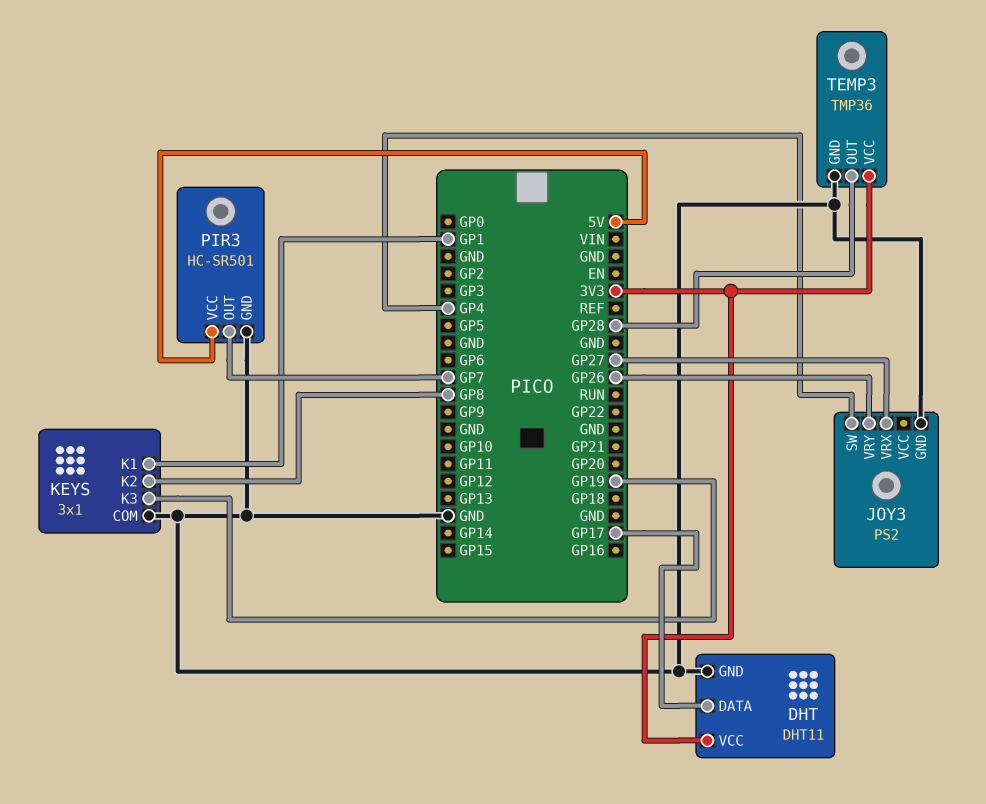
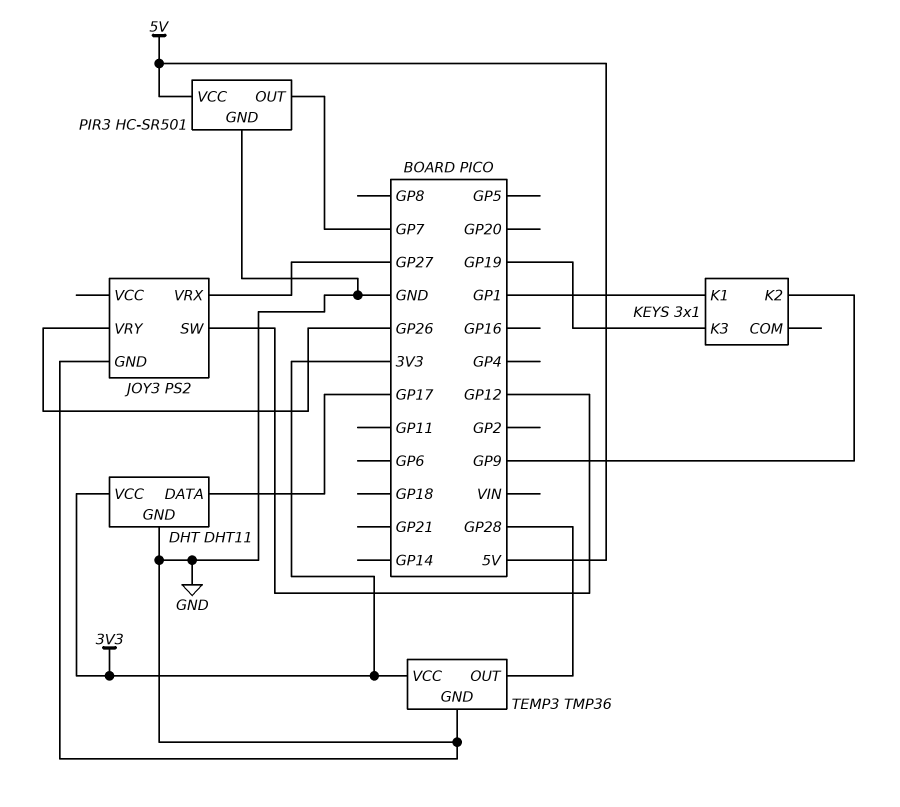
JOY3 pin SW: GP4 -> GP12
KEYS pin COM: GND -> none
KEYS pin K2: GP8 -> GP9

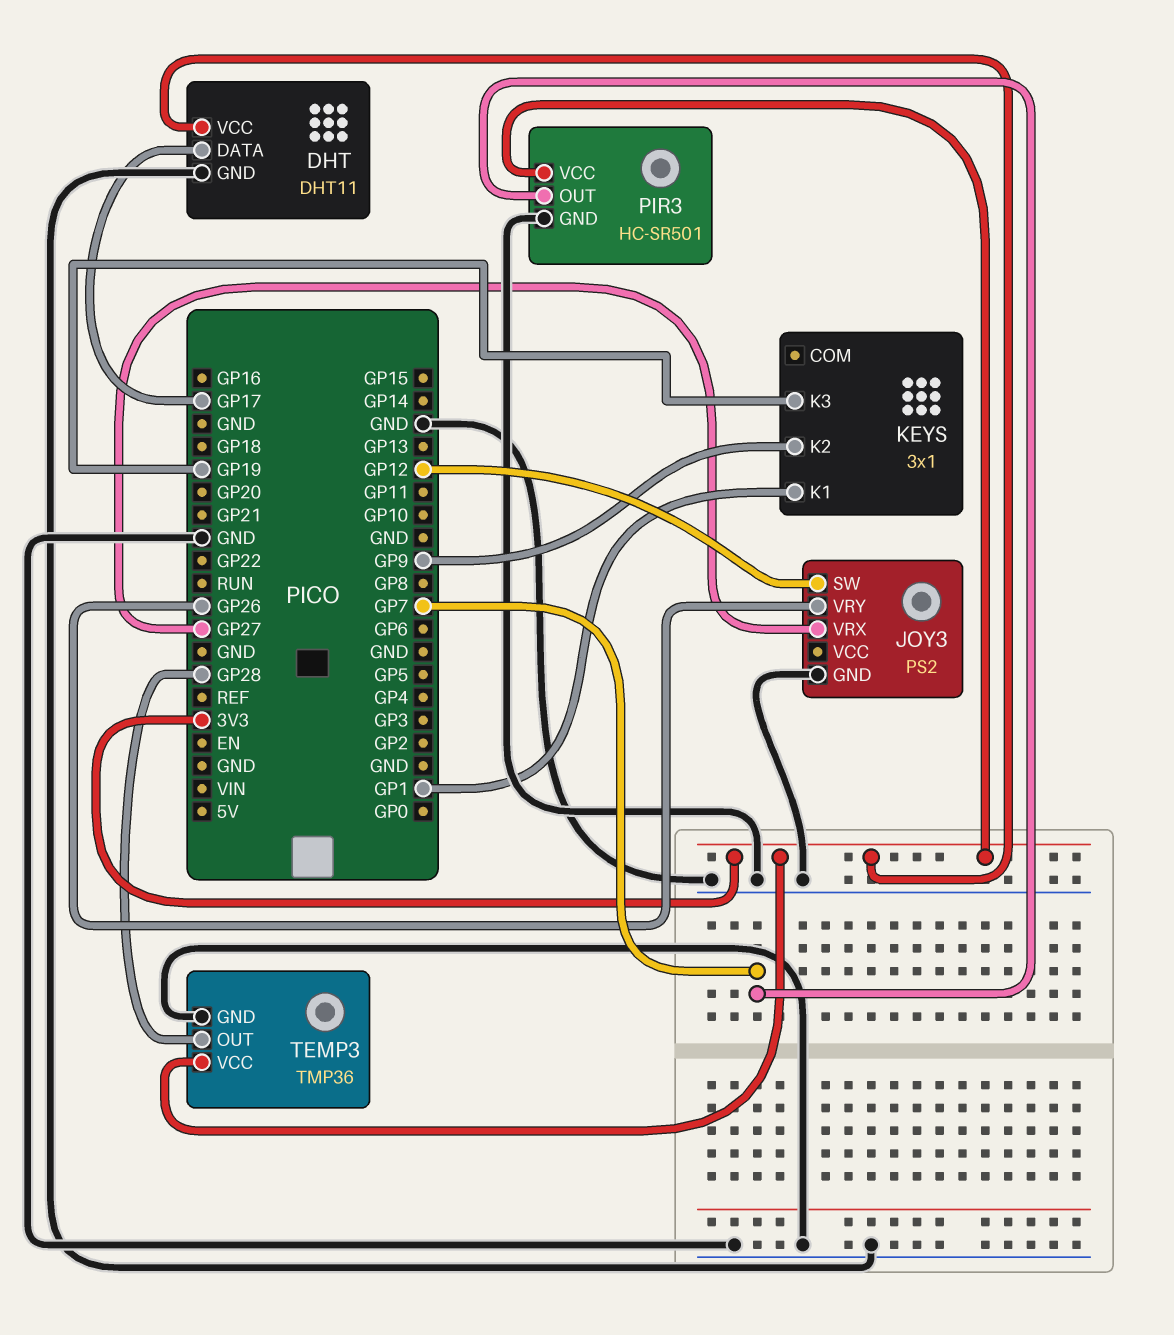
PIR3 pin VCC: 5V -> 3V3

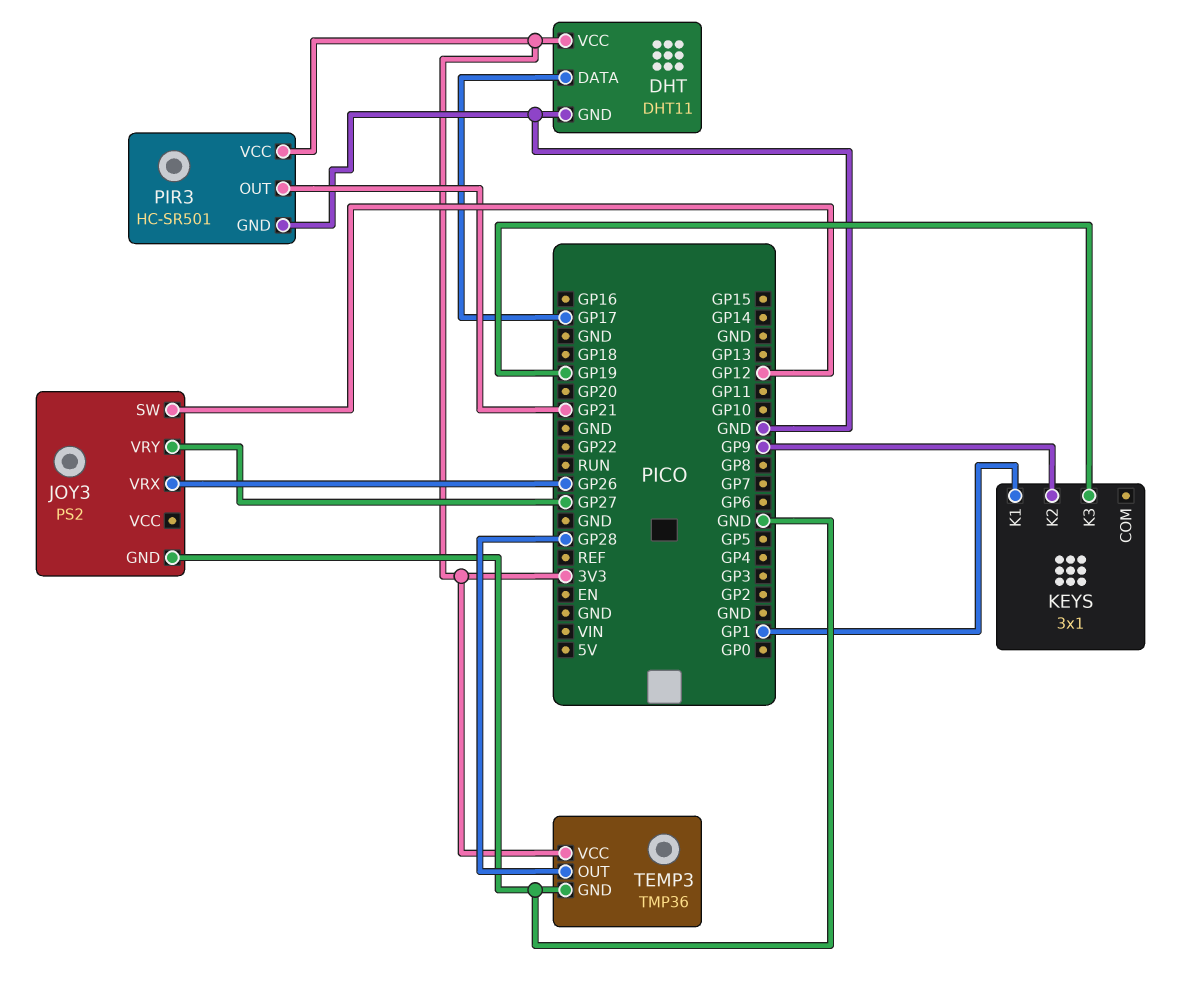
JOY3 pin VRX: GP27 -> GP26
JOY3 pin VRY: GP26 -> GP27
PIR3 pin OUT: GP7 -> GP21

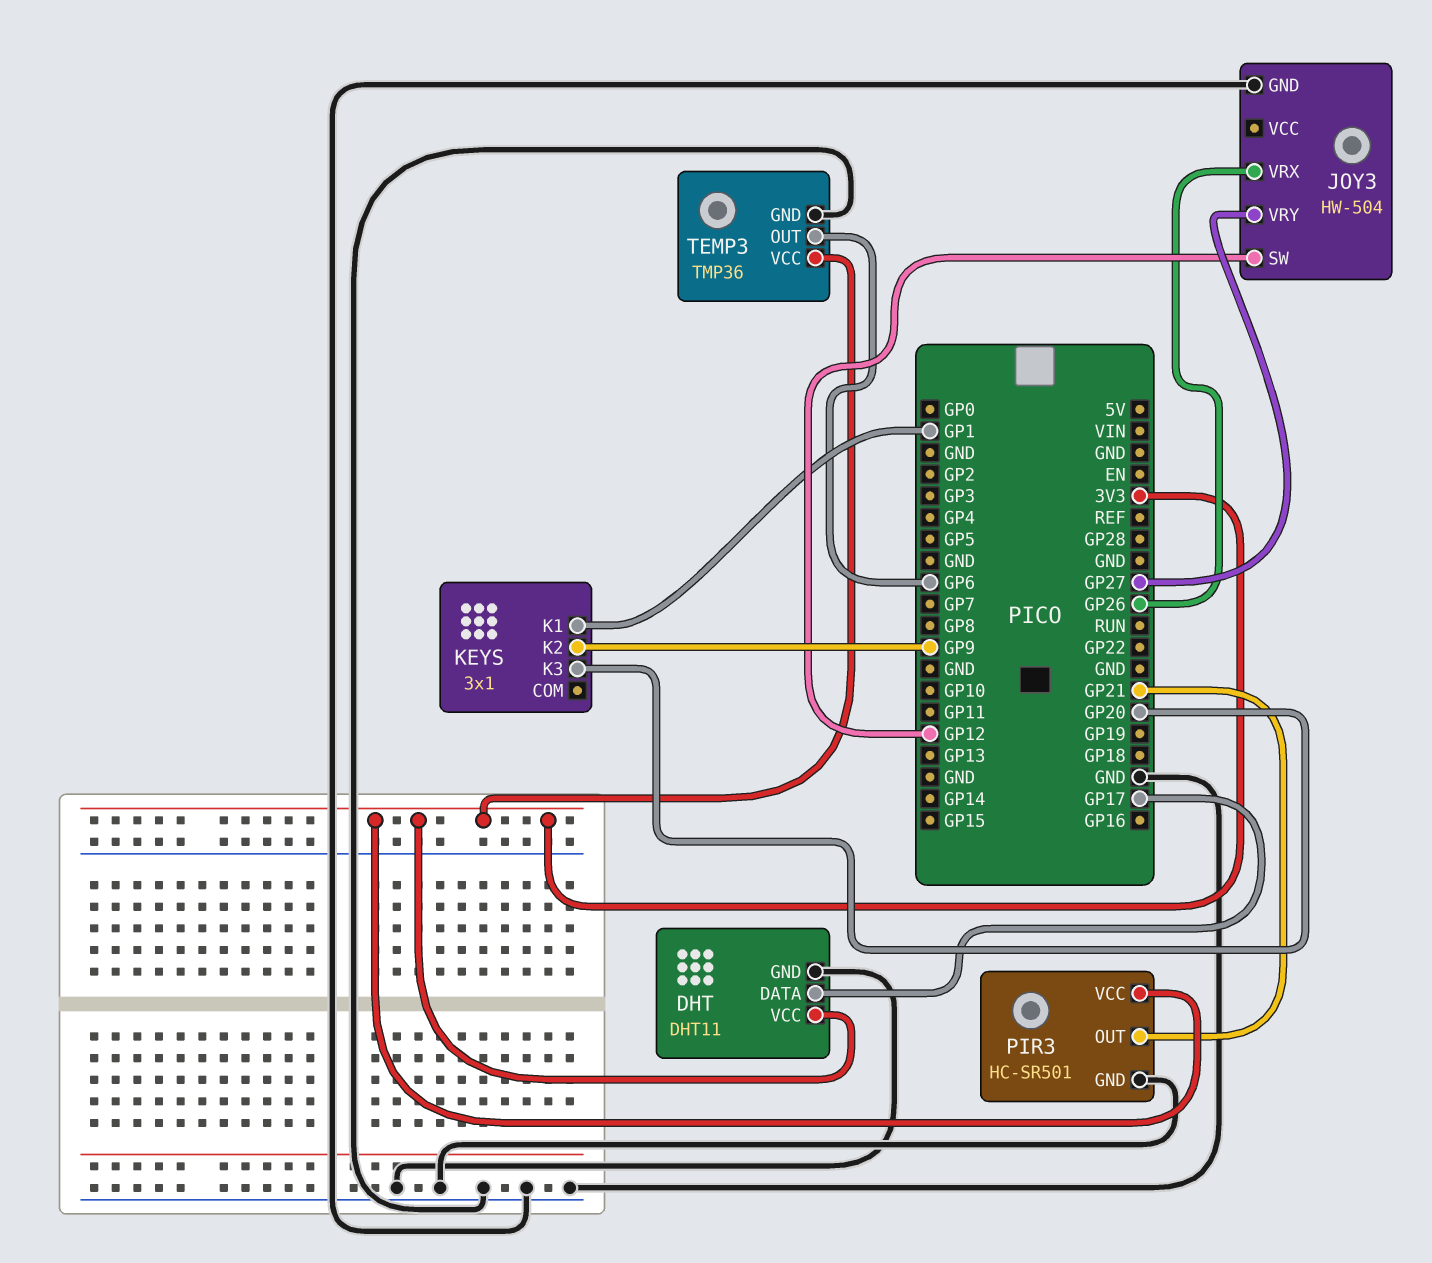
JOY3: PS2 -> HW-504
KEYS pin K3: GP19 -> GP20
TEMP3 pin OUT: GP28 -> GP6

